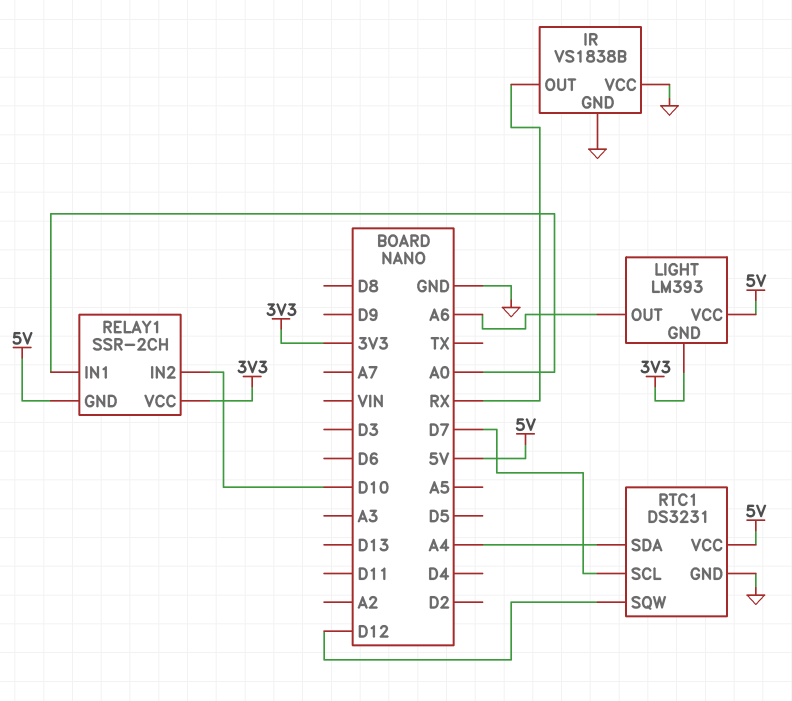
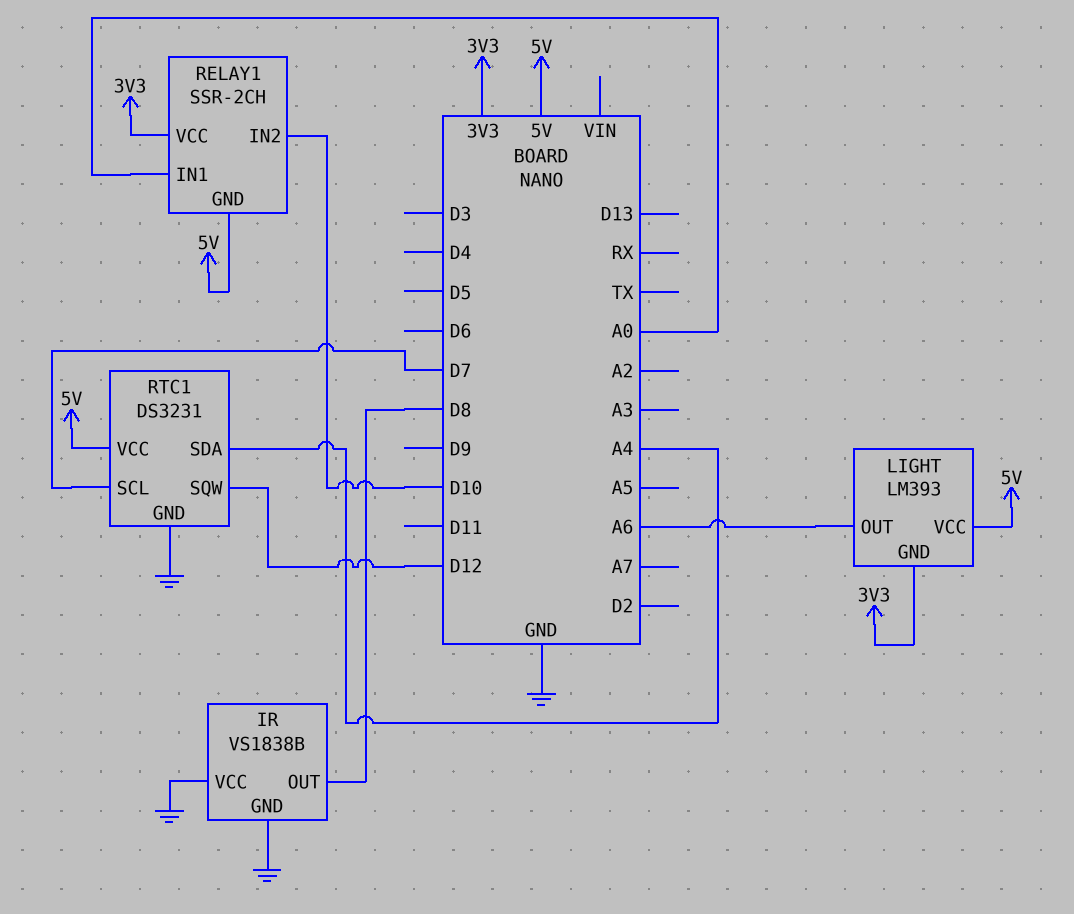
IR pin OUT: RX -> D8

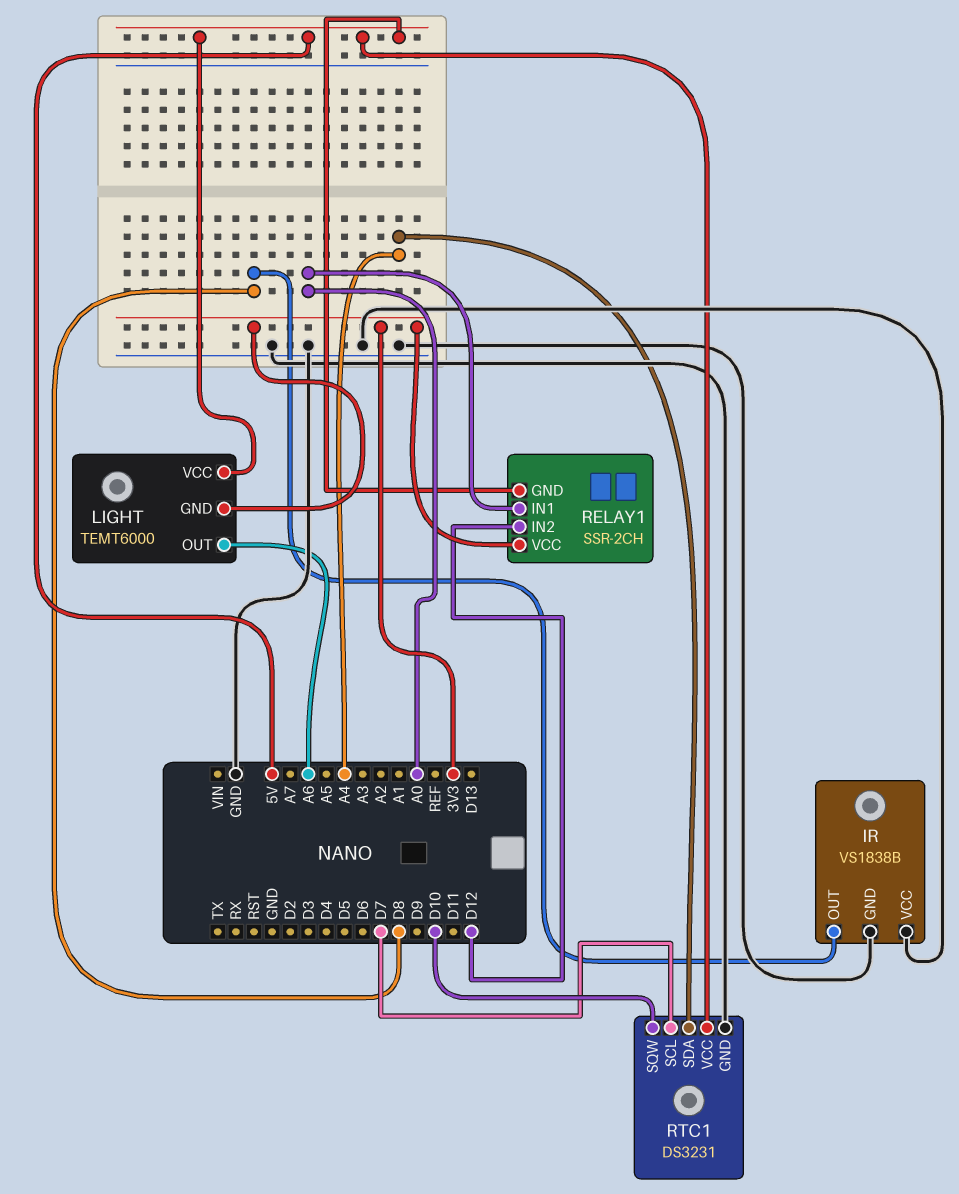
LIGHT: LM393 -> TEMT6000
RELAY1 pin IN2: D10 -> D12
RTC1 pin SQW: D12 -> D10

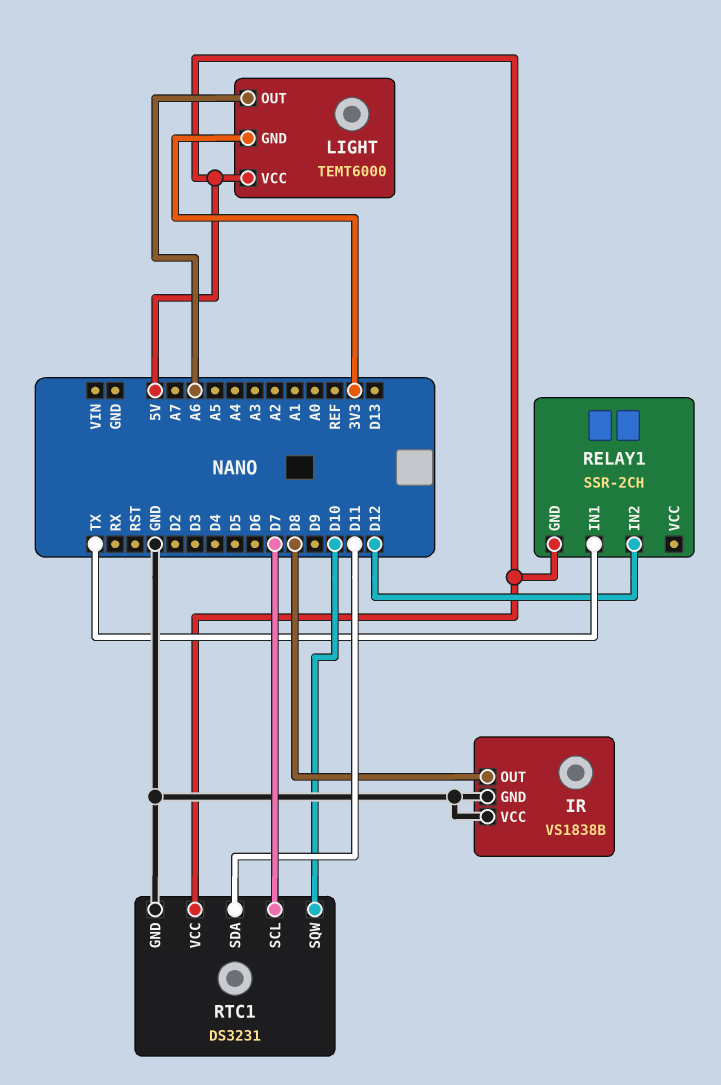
RELAY1 pin IN1: A0 -> TX
RELAY1 pin VCC: 3V3 -> none
RTC1 pin SDA: A4 -> D11

